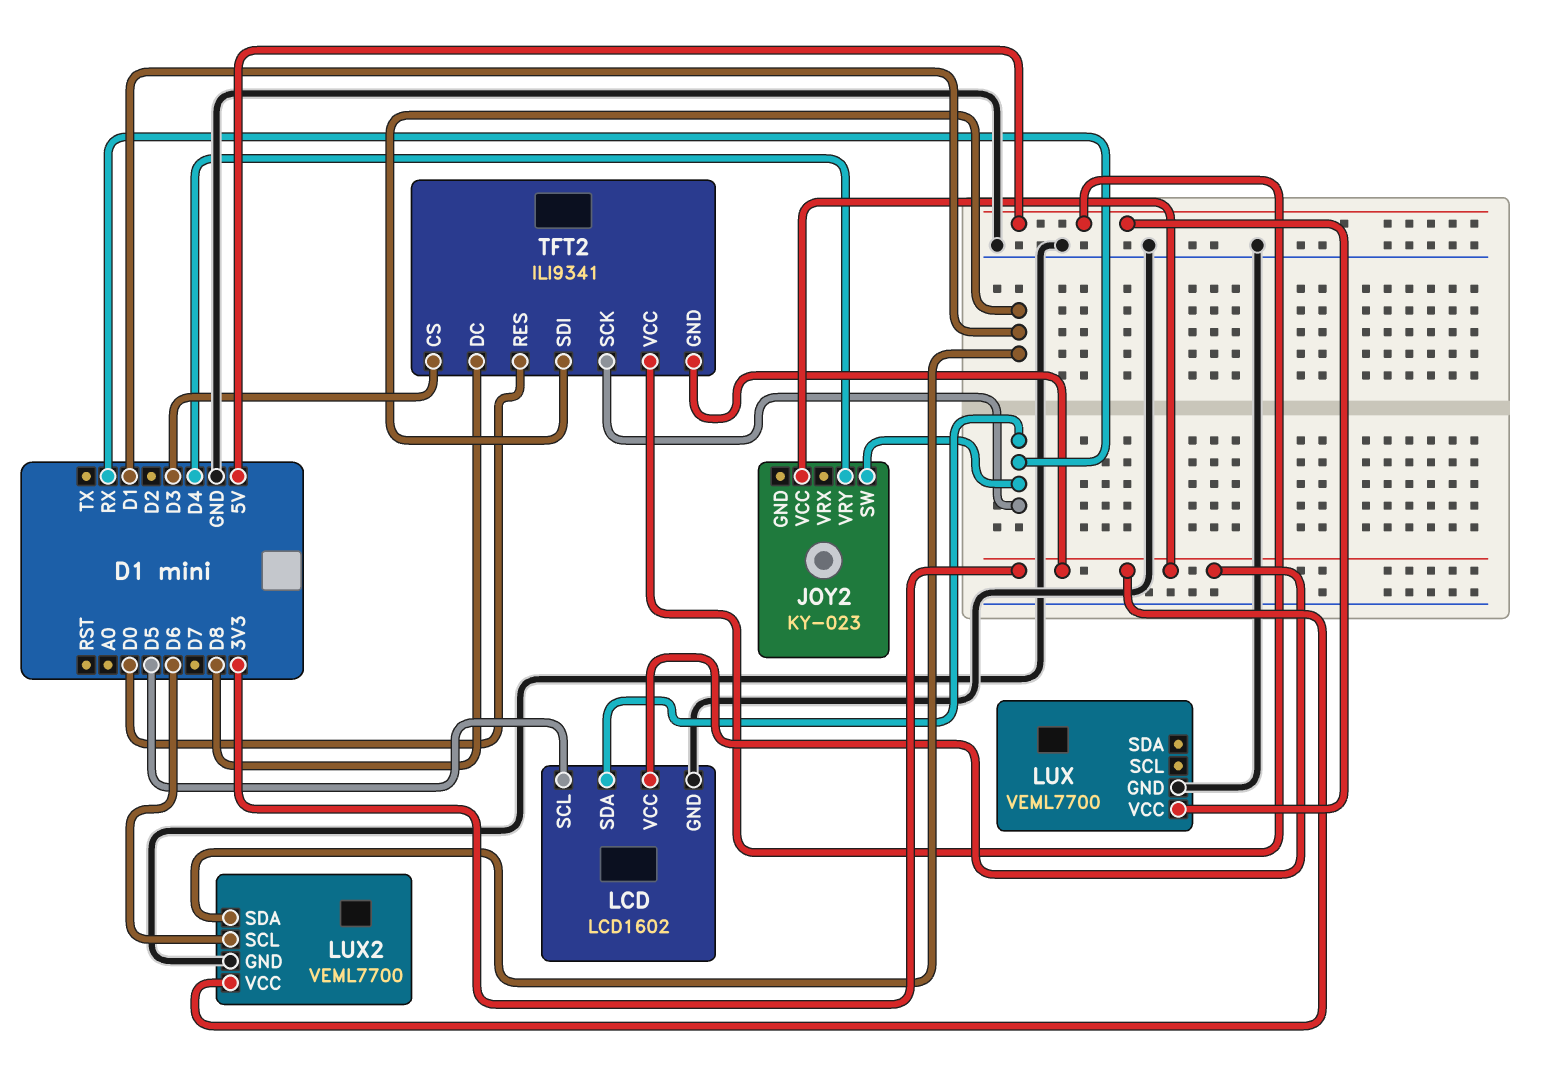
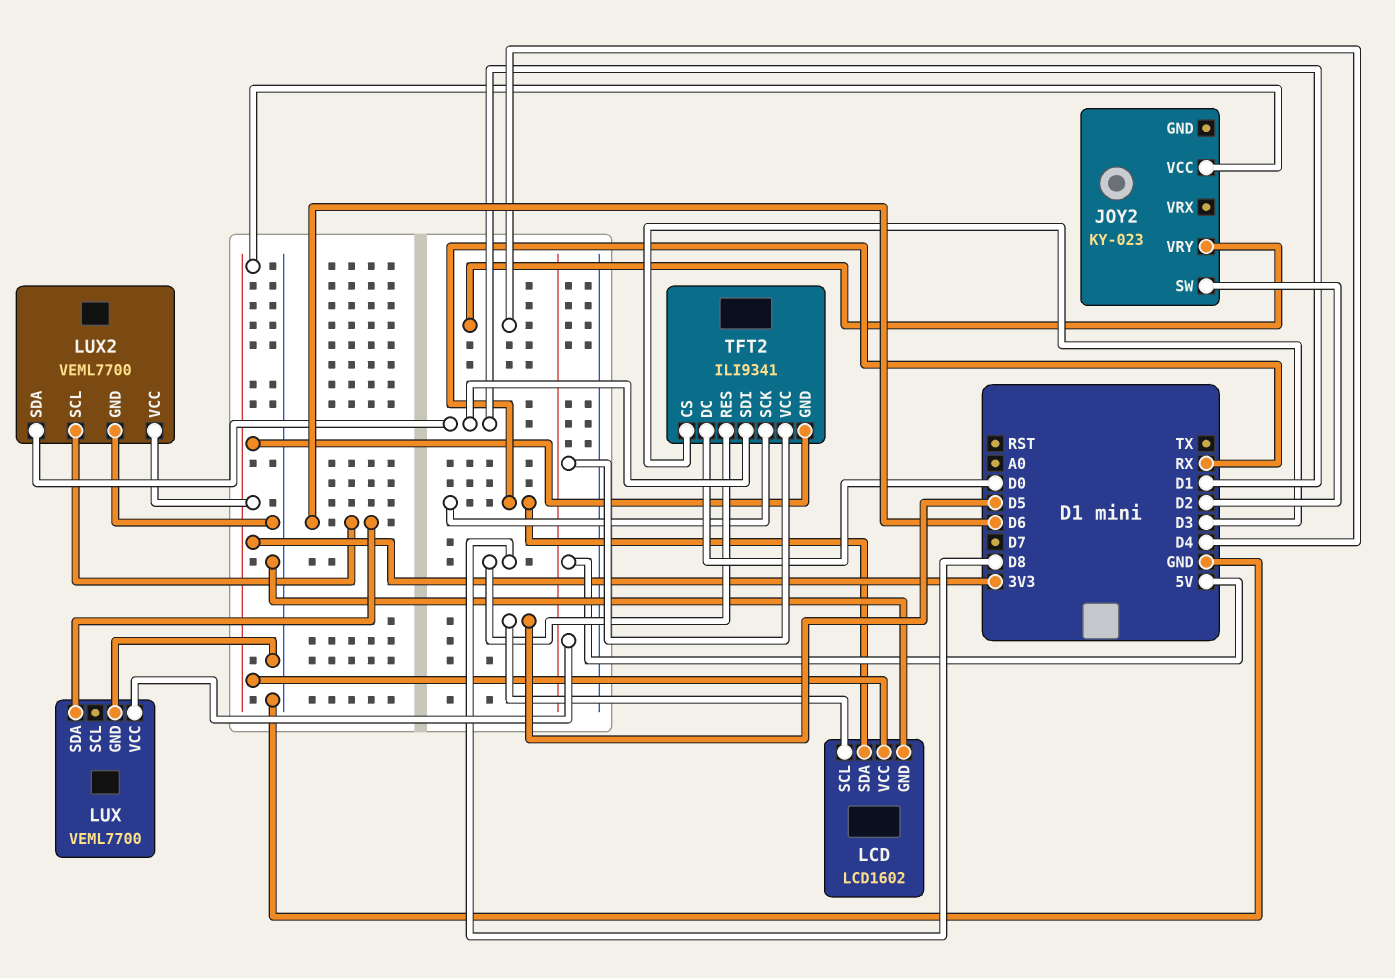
JOY2 pin SW: RX -> D2
LUX pin SDA: none -> D6
TFT2 pin DC: D8 -> D0
TFT2 pin RES: D0 -> D8

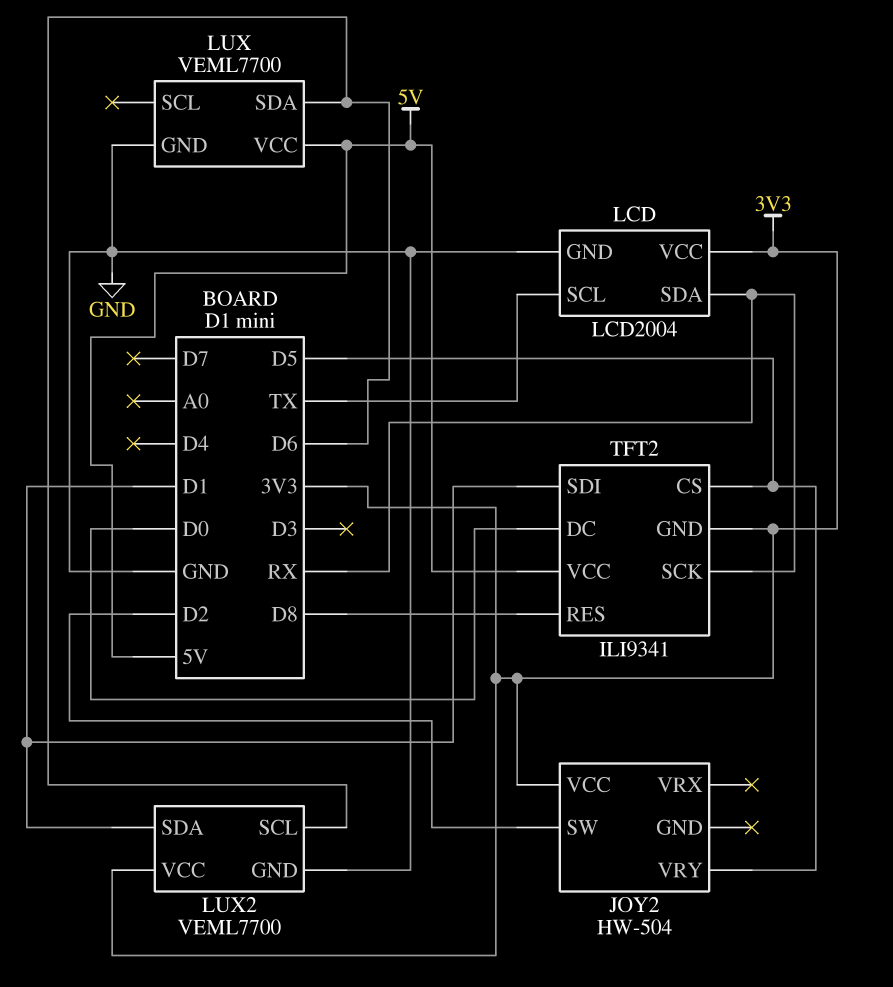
JOY2: KY-023 -> HW-504
JOY2 pin VRY: D4 -> D5
LCD: LCD1602 -> LCD2004
LCD pin SCL: D5 -> TX
TFT2 pin CS: D3 -> D5

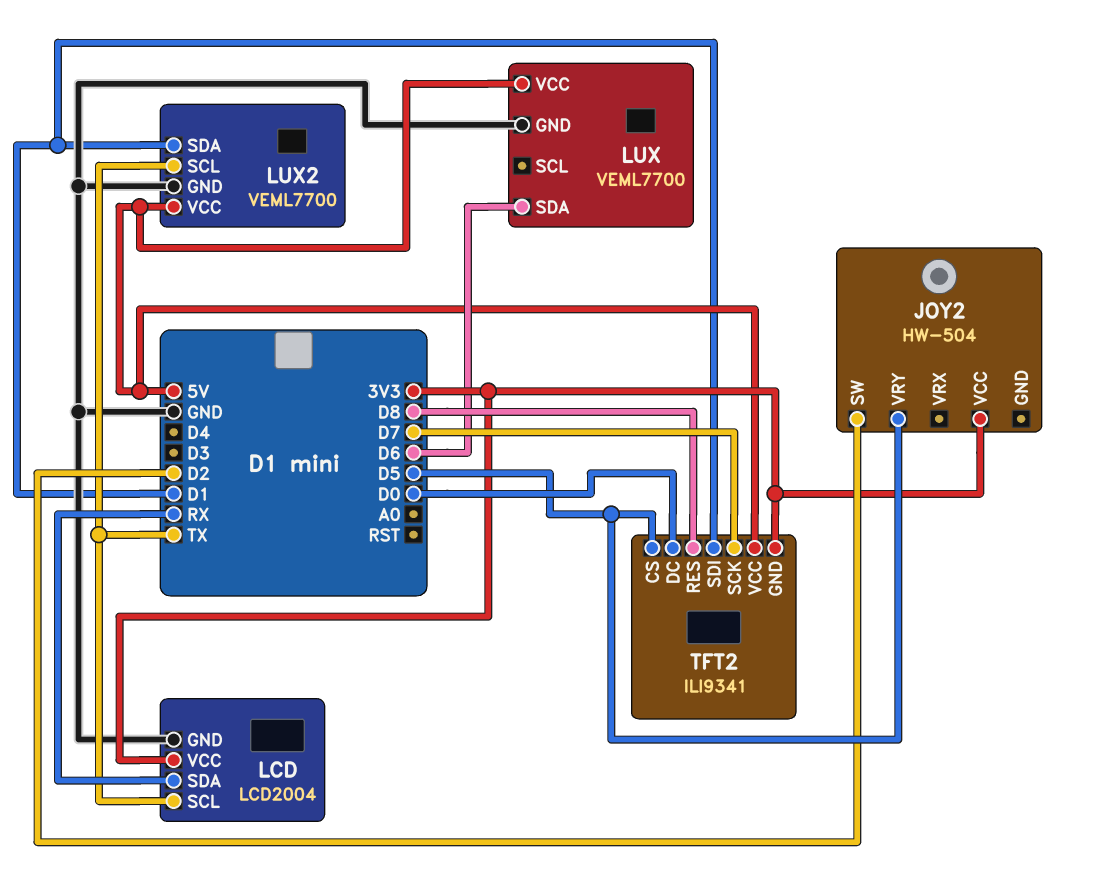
LUX2 pin SCL: D6 -> TX
LUX2 pin VCC: 3V3 -> 5V
TFT2 pin SCK: RX -> D7

